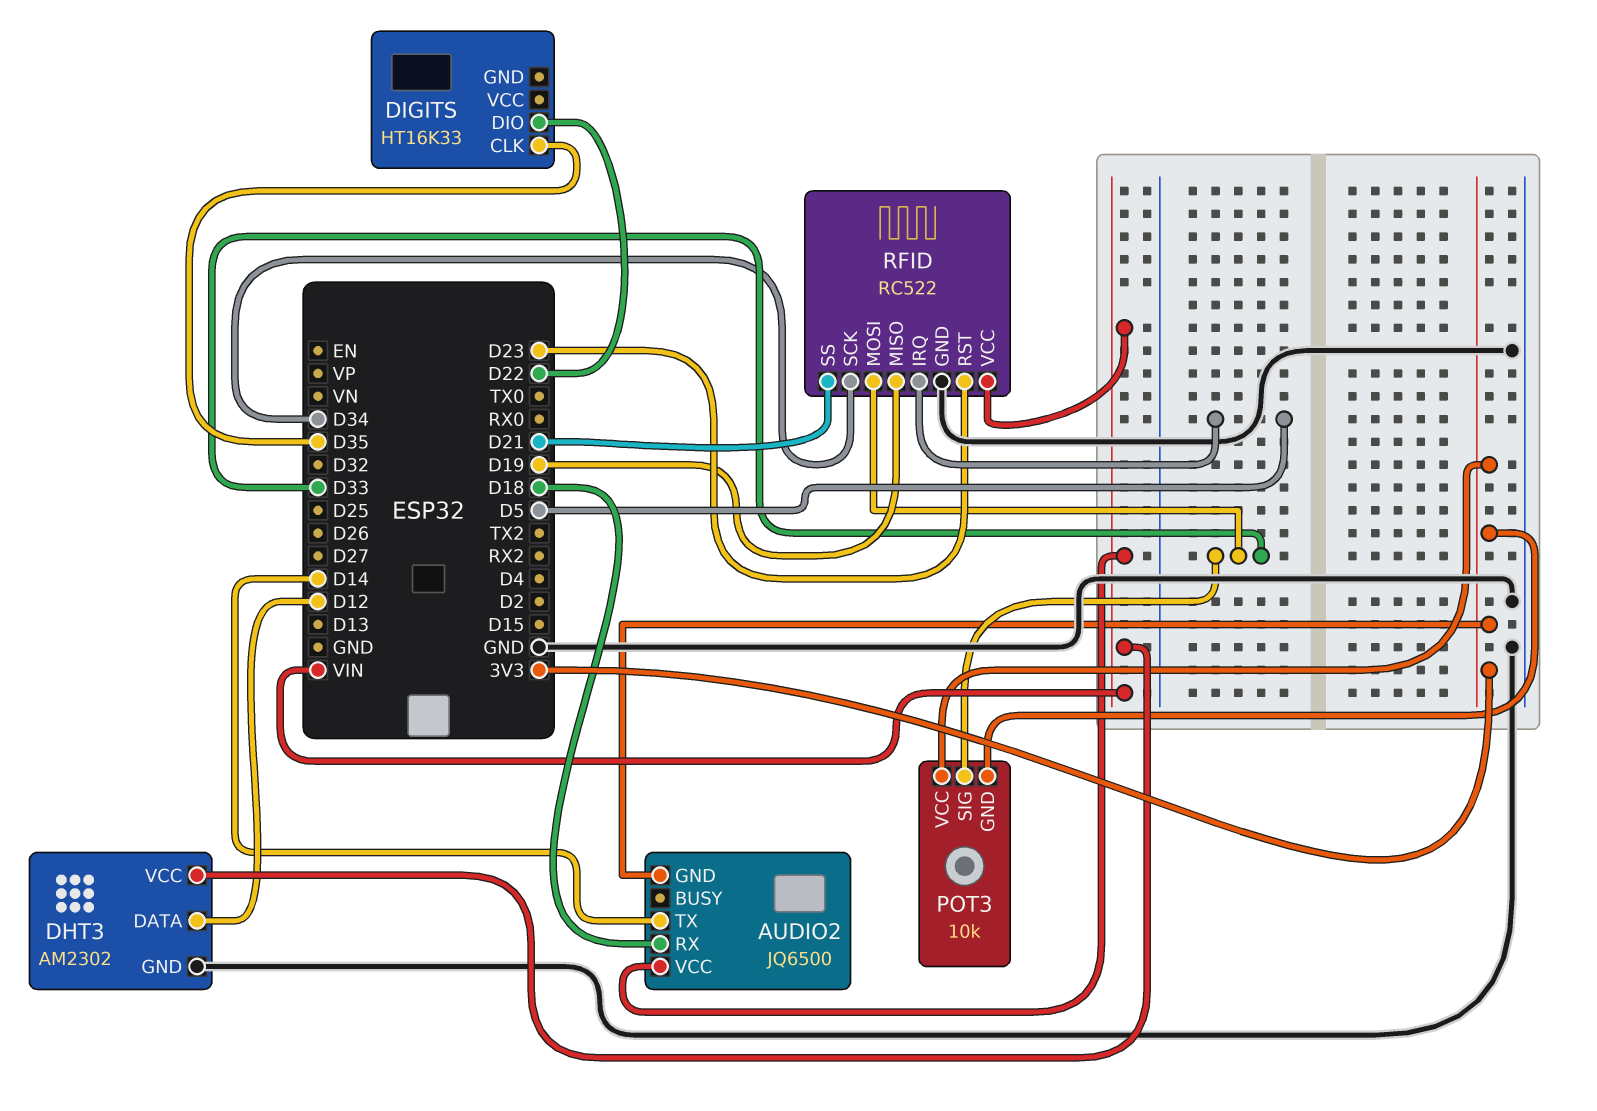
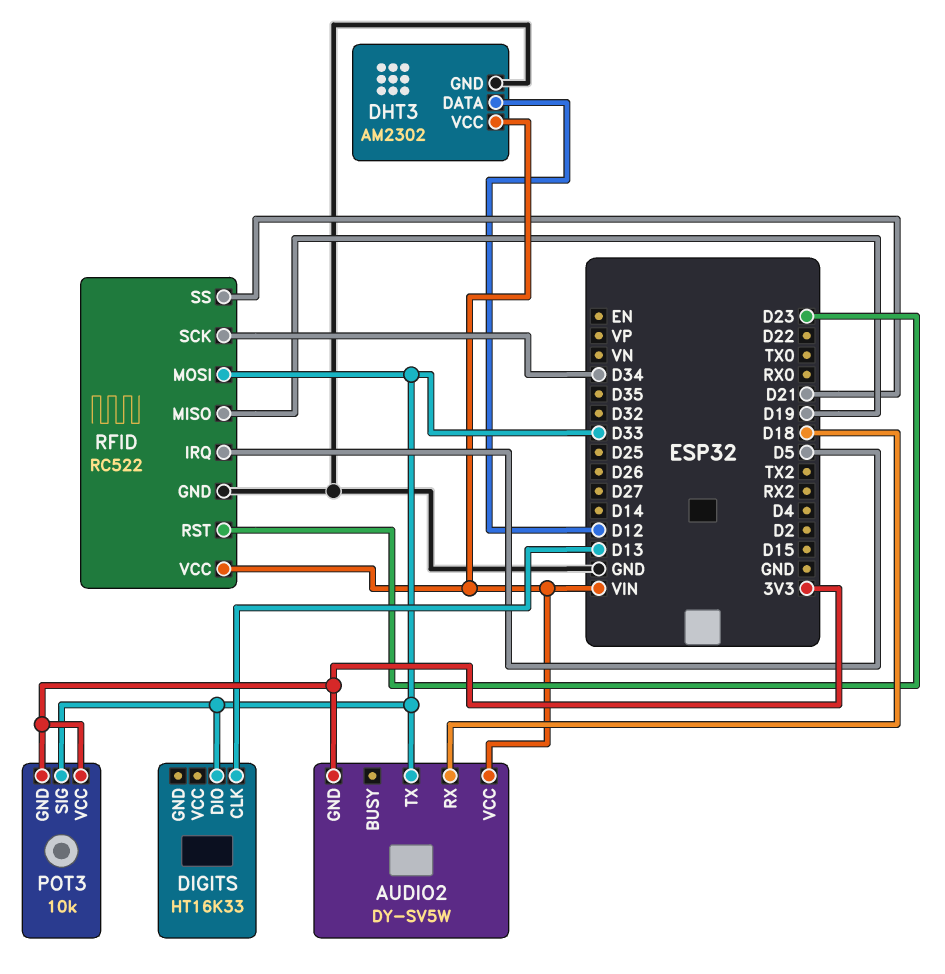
AUDIO2: JQ6500 -> DY-SV5W
AUDIO2 pin TX: D14 -> D33
DIGITS pin CLK: D35 -> D13
DIGITS pin DIO: D22 -> D33

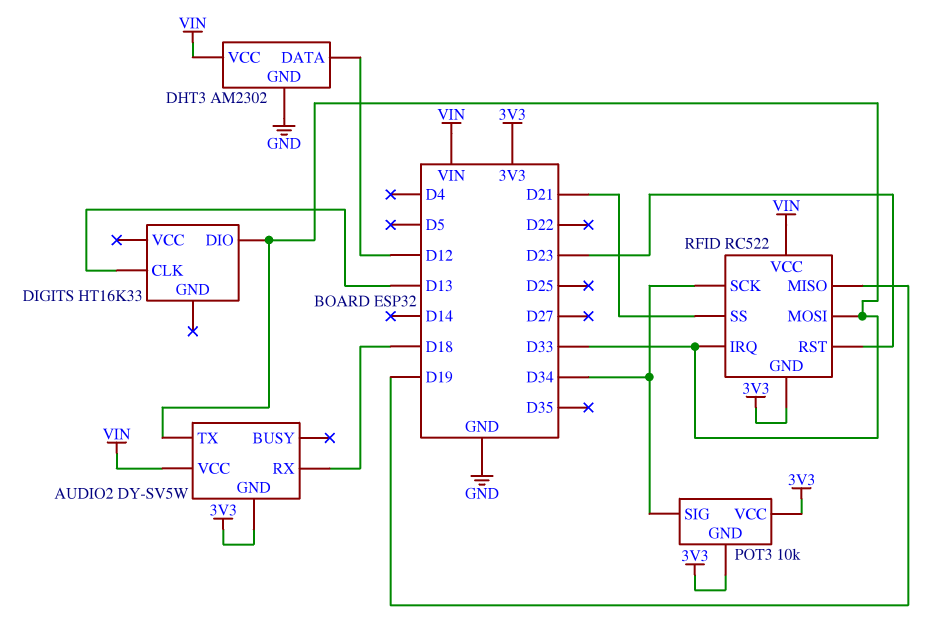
POT3 pin SIG: D33 -> D34
RFID pin GND: GND -> 3V3
RFID pin IRQ: D5 -> D33

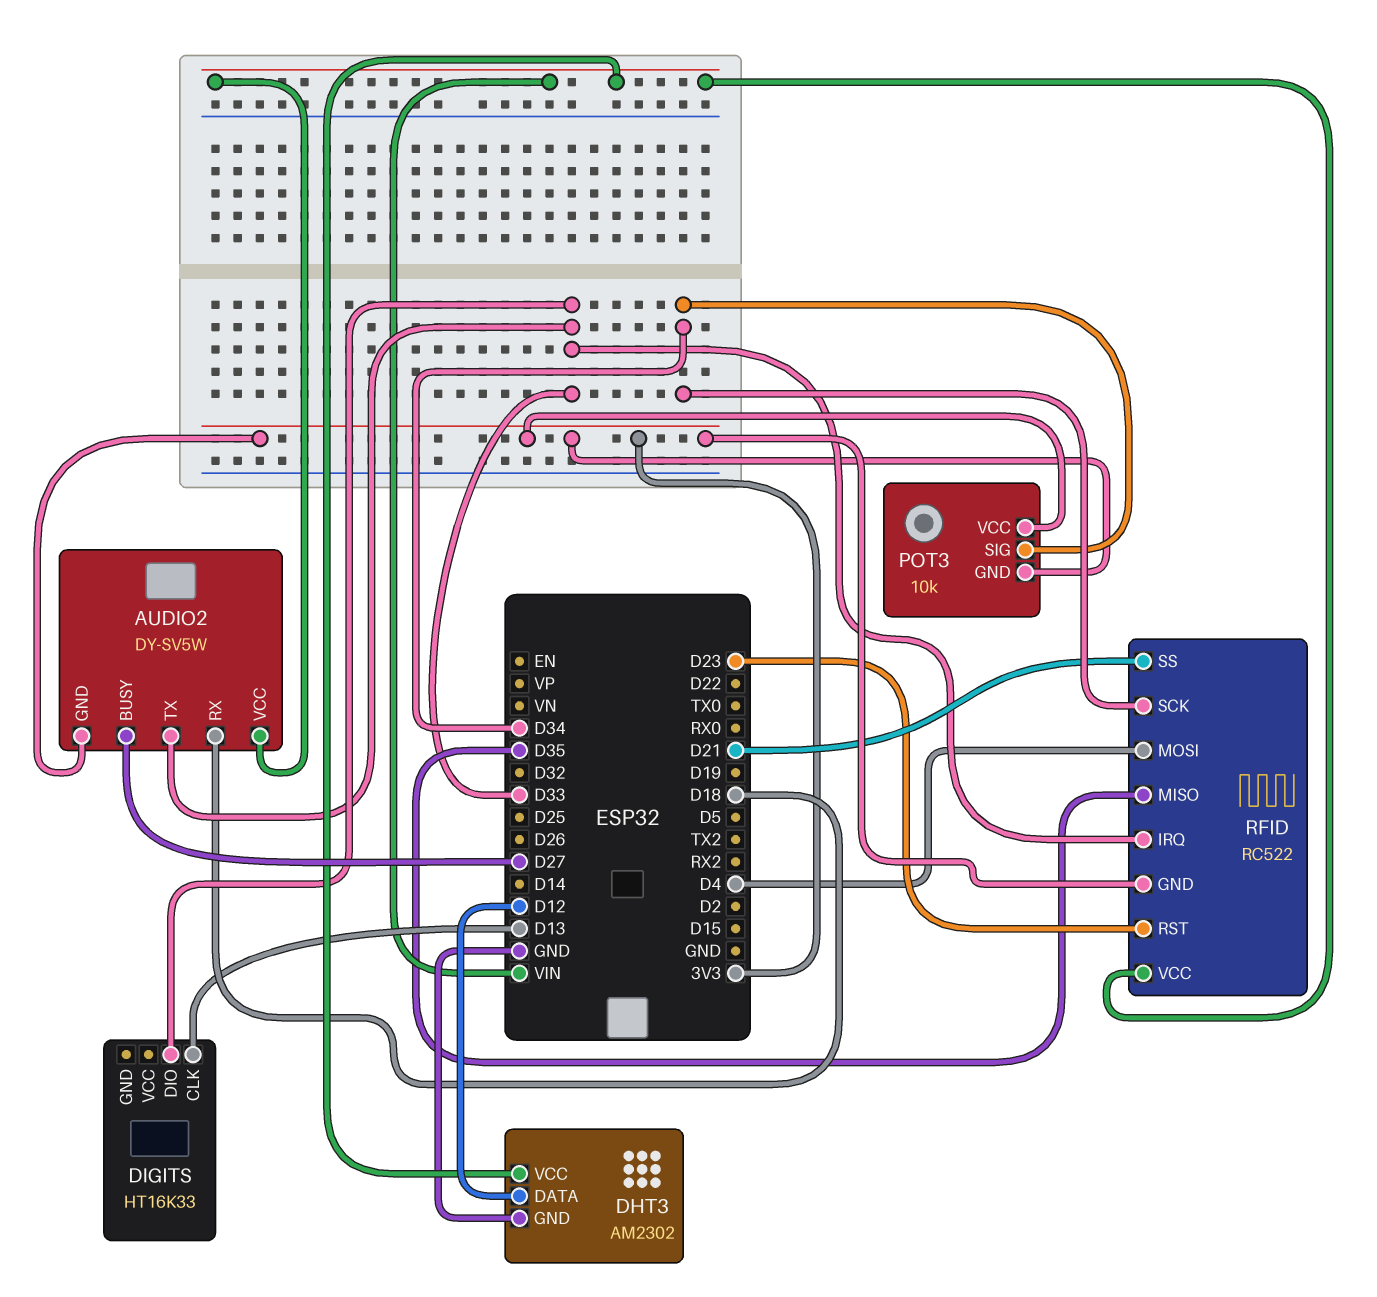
AUDIO2 pin BUSY: none -> D27
RFID pin MISO: D19 -> D35
RFID pin MOSI: D33 -> D4

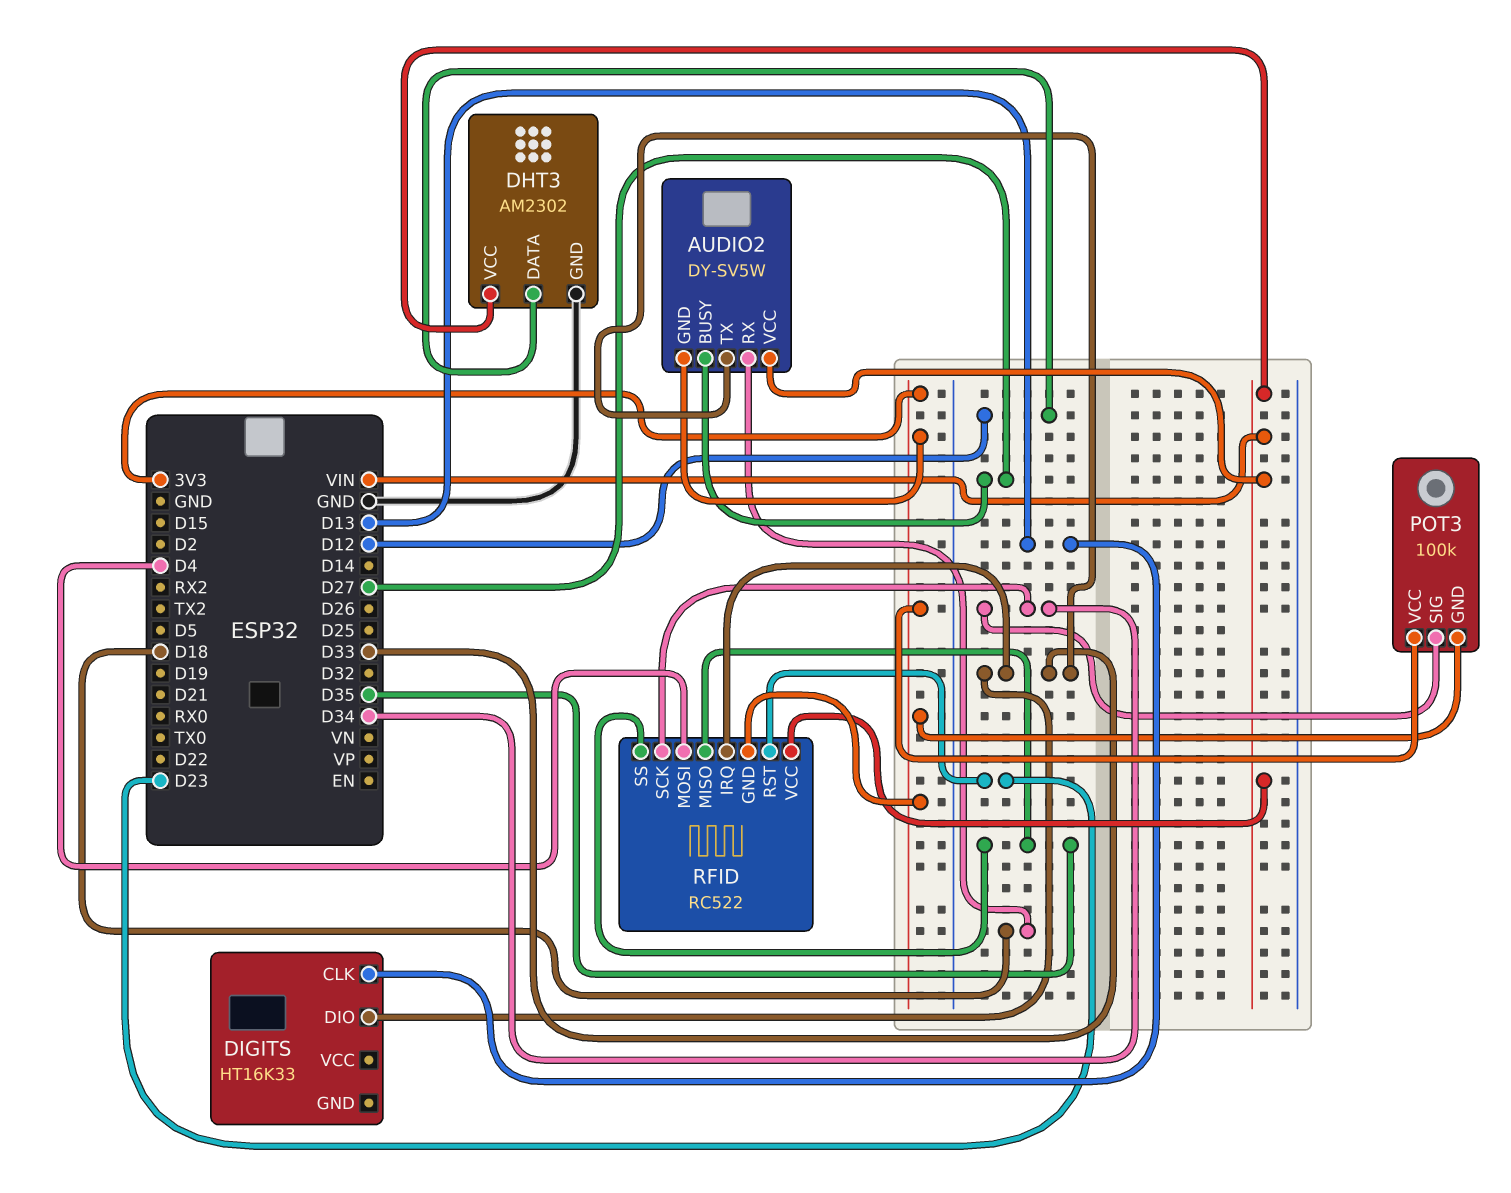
POT3: 10k -> 100k
RFID pin SS: D21 -> D35

